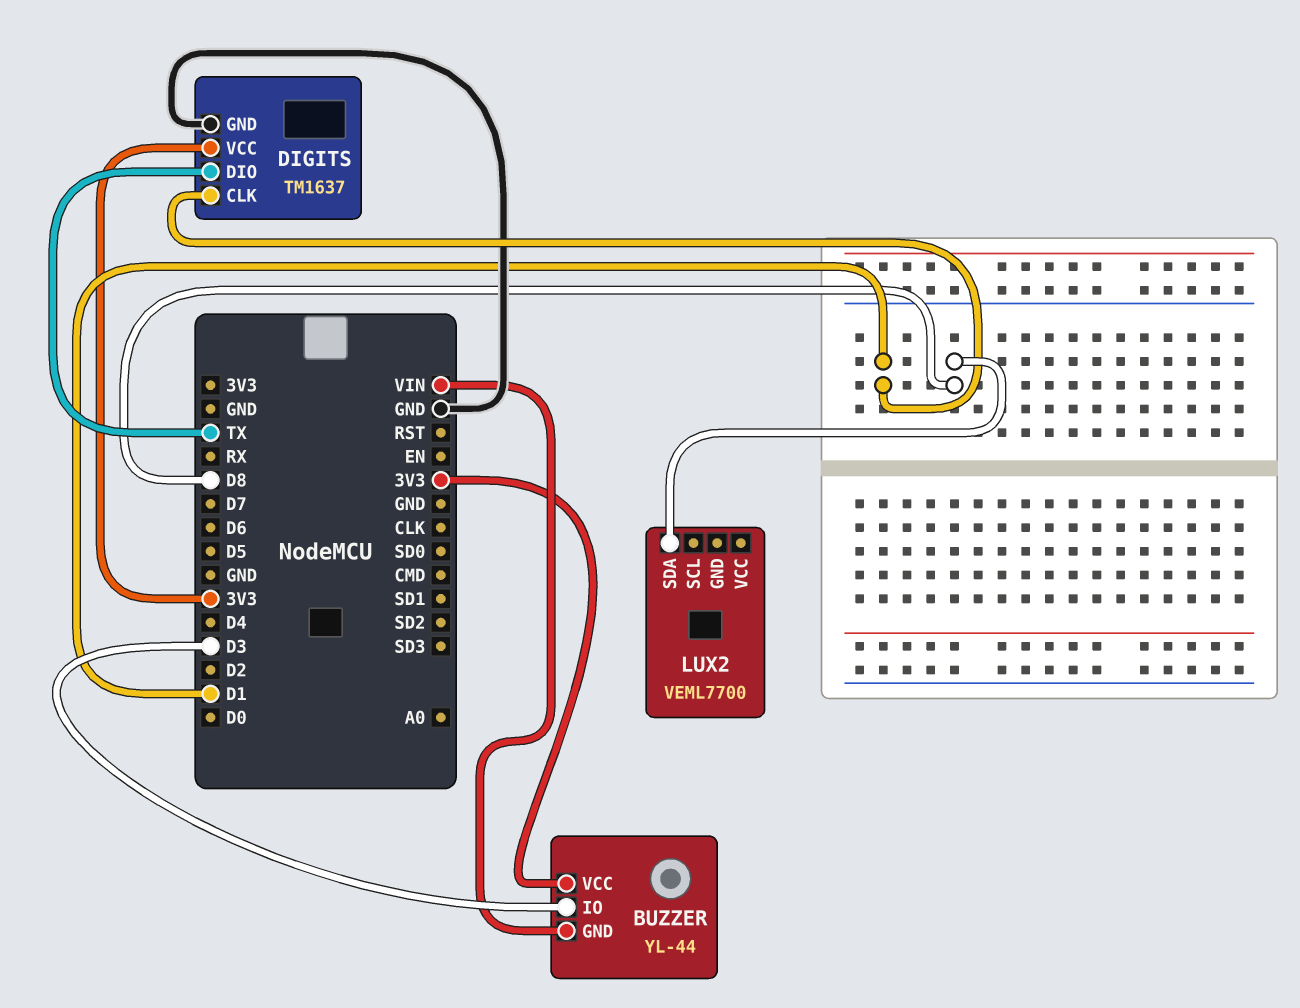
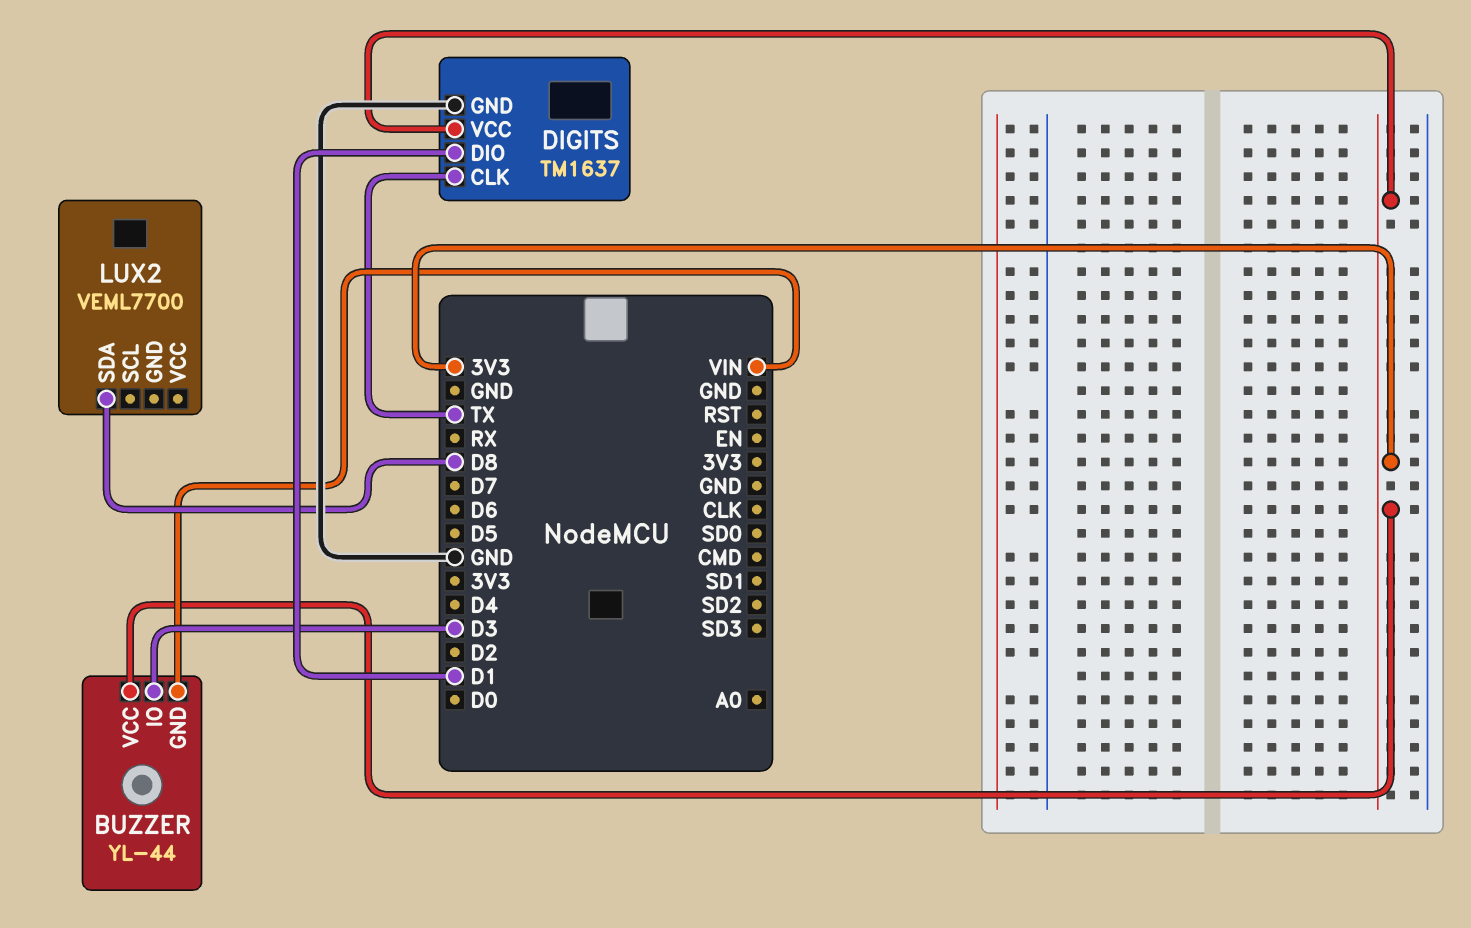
DIGITS pin CLK: D1 -> TX
DIGITS pin DIO: TX -> D1

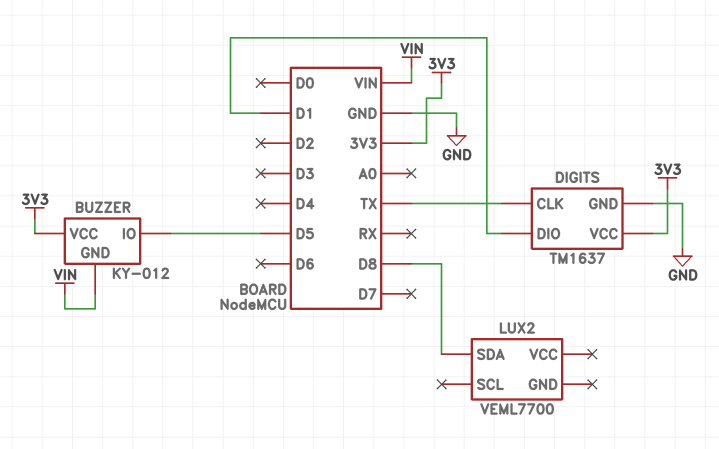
BUZZER: YL-44 -> KY-012
BUZZER pin IO: D3 -> D5

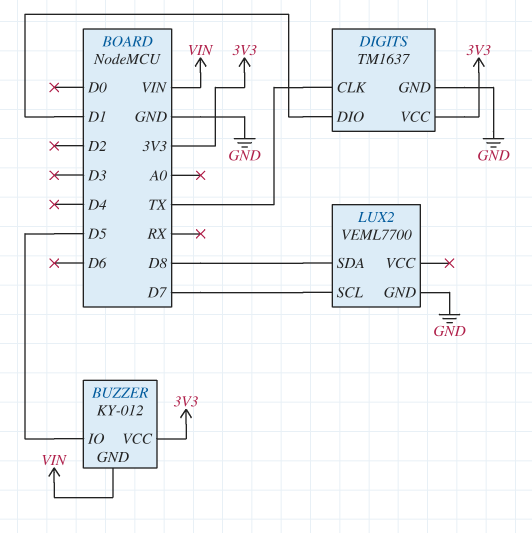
LUX2 pin GND: none -> GND
LUX2 pin SCL: none -> D7

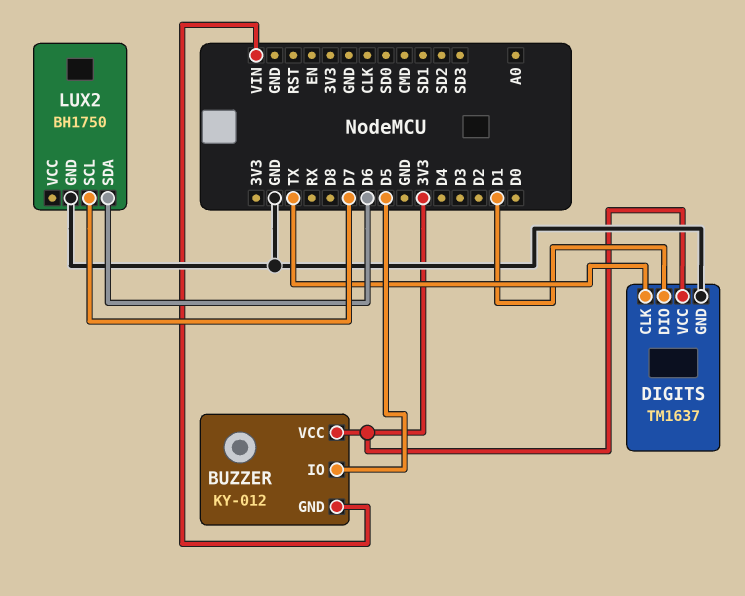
LUX2: VEML7700 -> BH1750
LUX2 pin SDA: D8 -> D6

